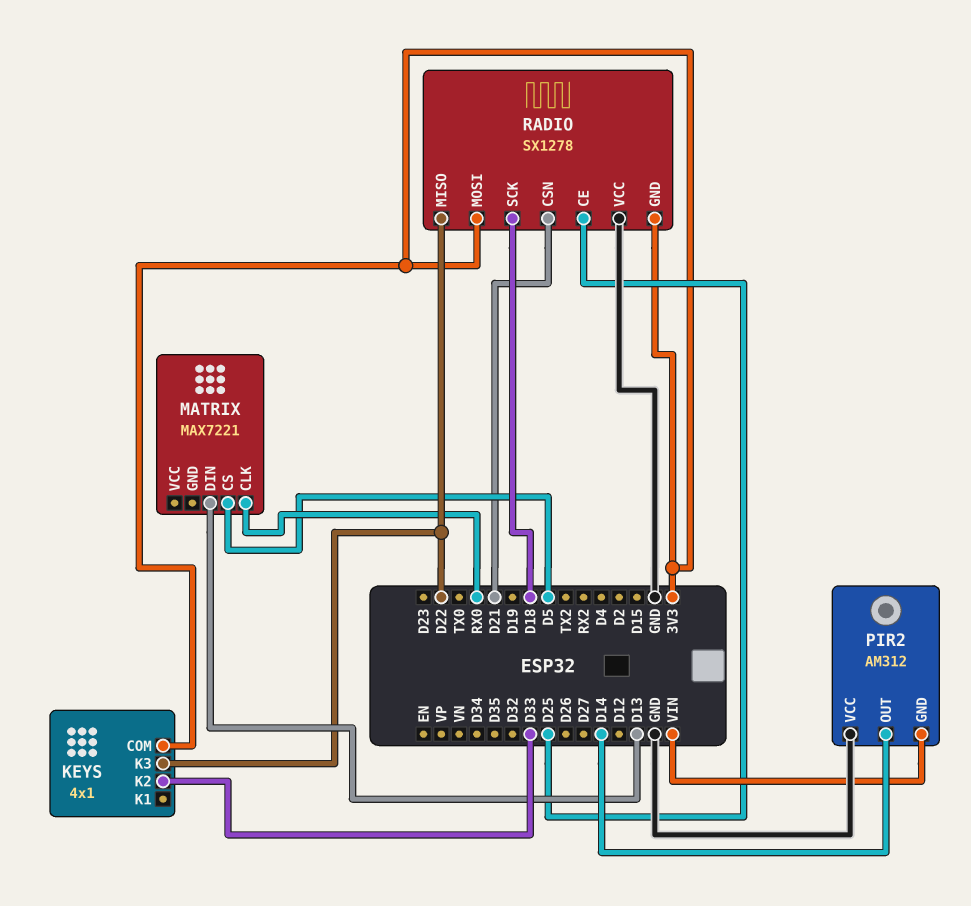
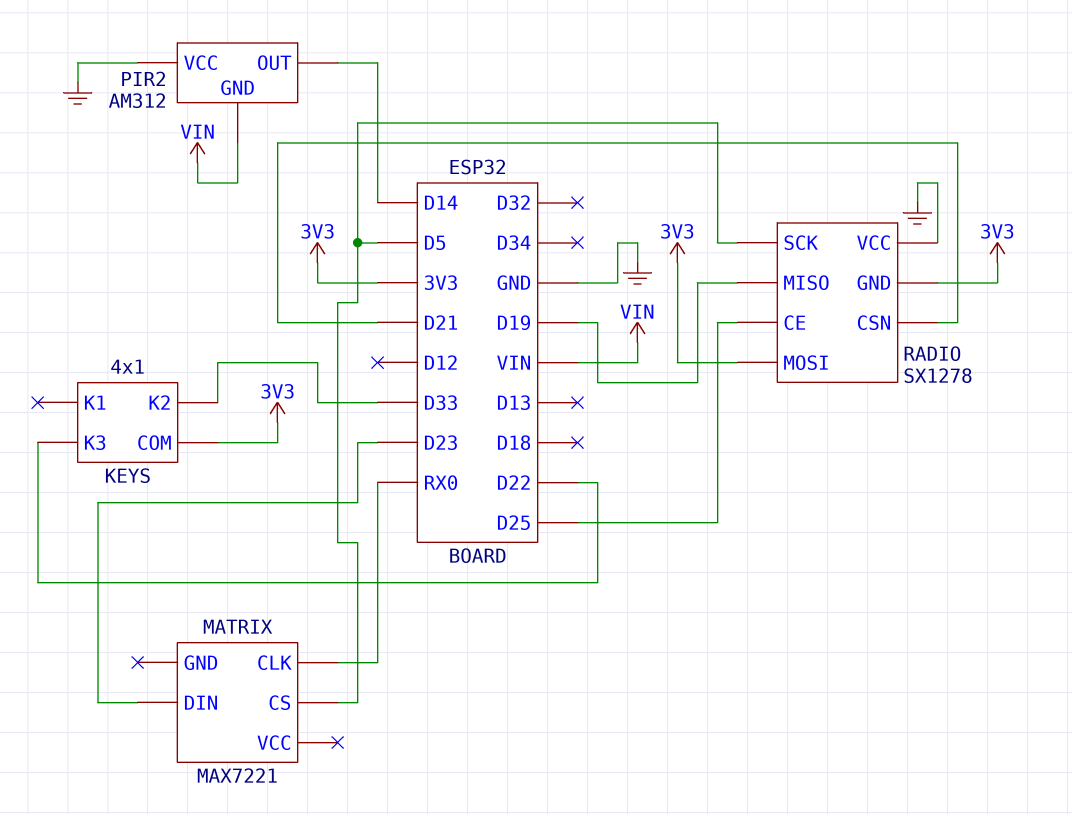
MATRIX pin DIN: D13 -> D23
RADIO pin MISO: D22 -> D19
RADIO pin SCK: D18 -> D5

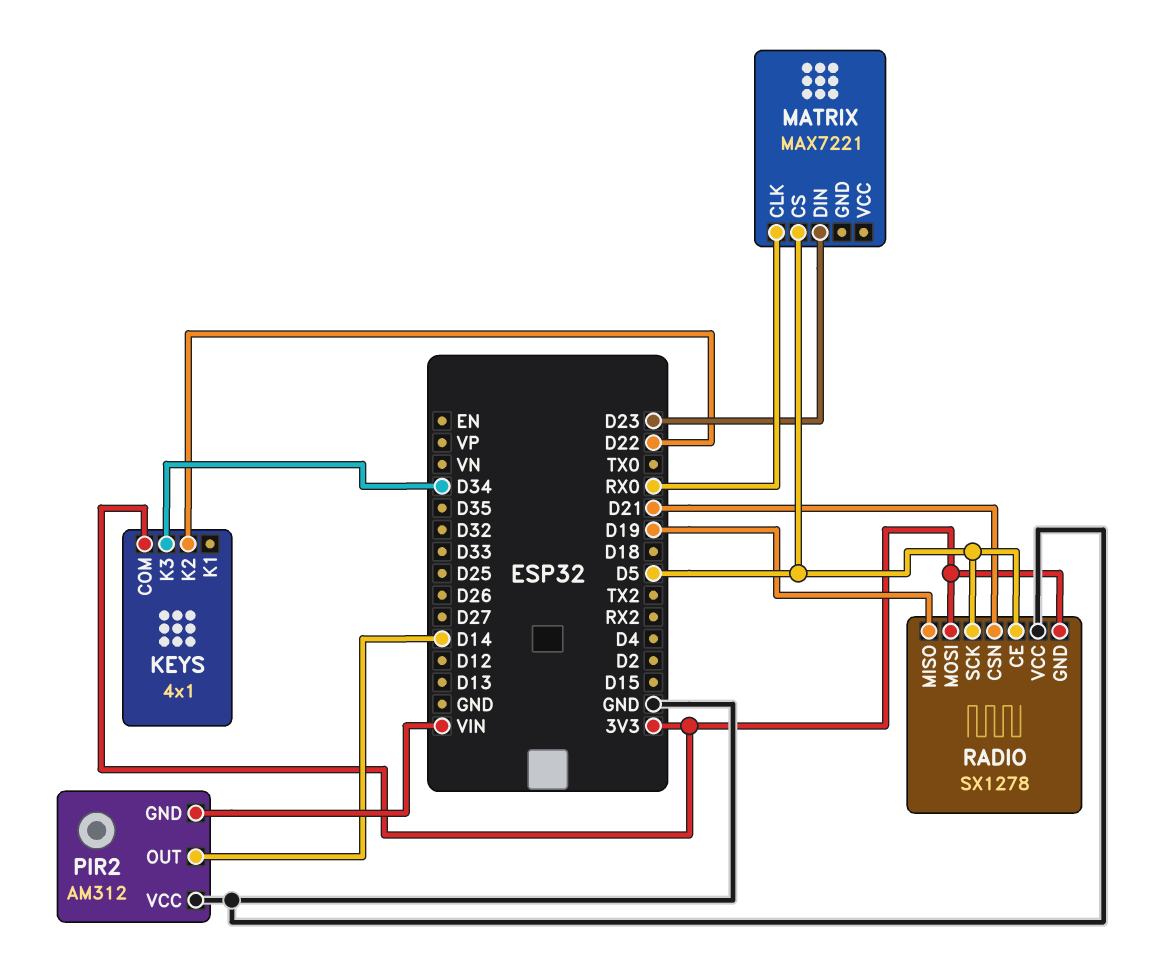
KEYS pin K2: D33 -> D22
KEYS pin K3: D22 -> D34
RADIO pin CE: D25 -> D5

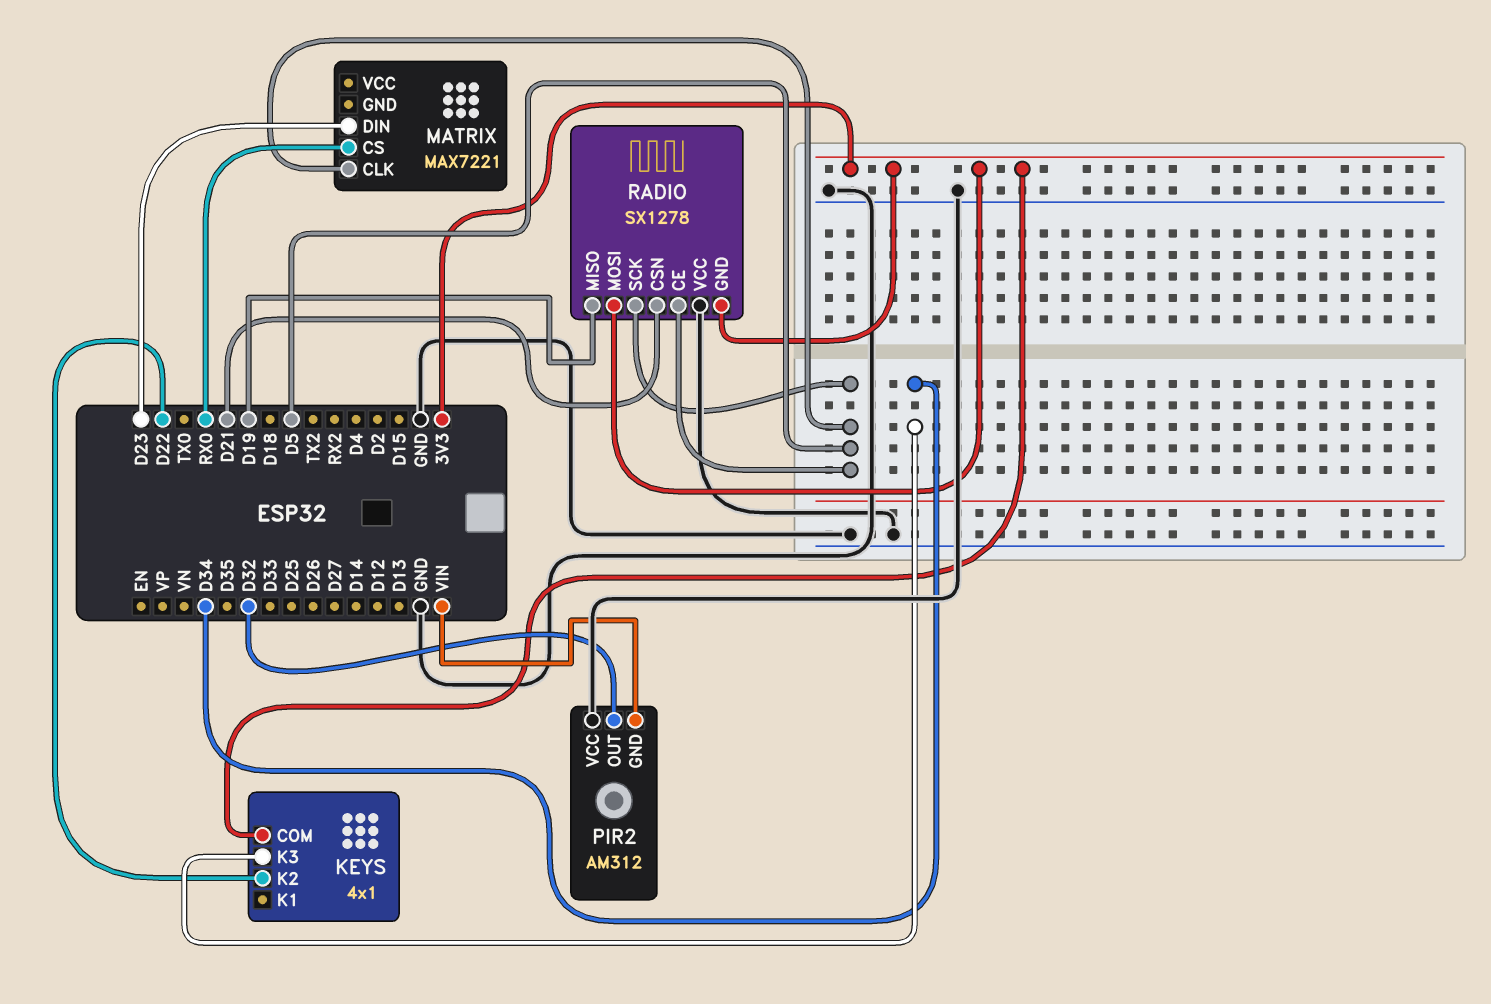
MATRIX pin CLK: RX0 -> D5
MATRIX pin CS: D5 -> RX0
PIR2 pin OUT: D14 -> D32

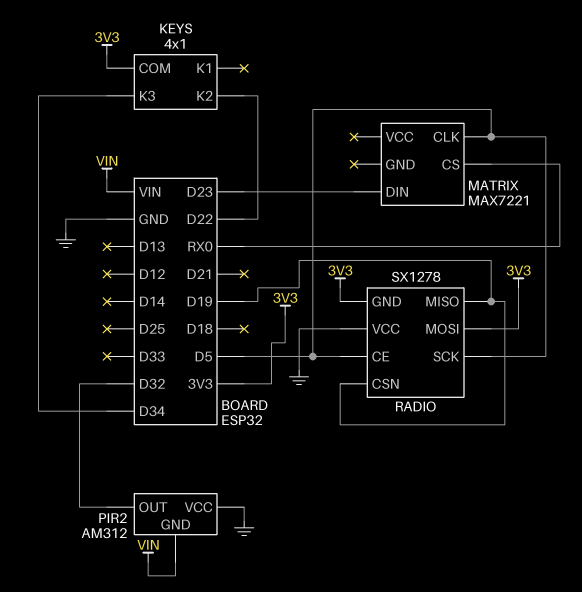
RADIO pin CSN: D21 -> D19

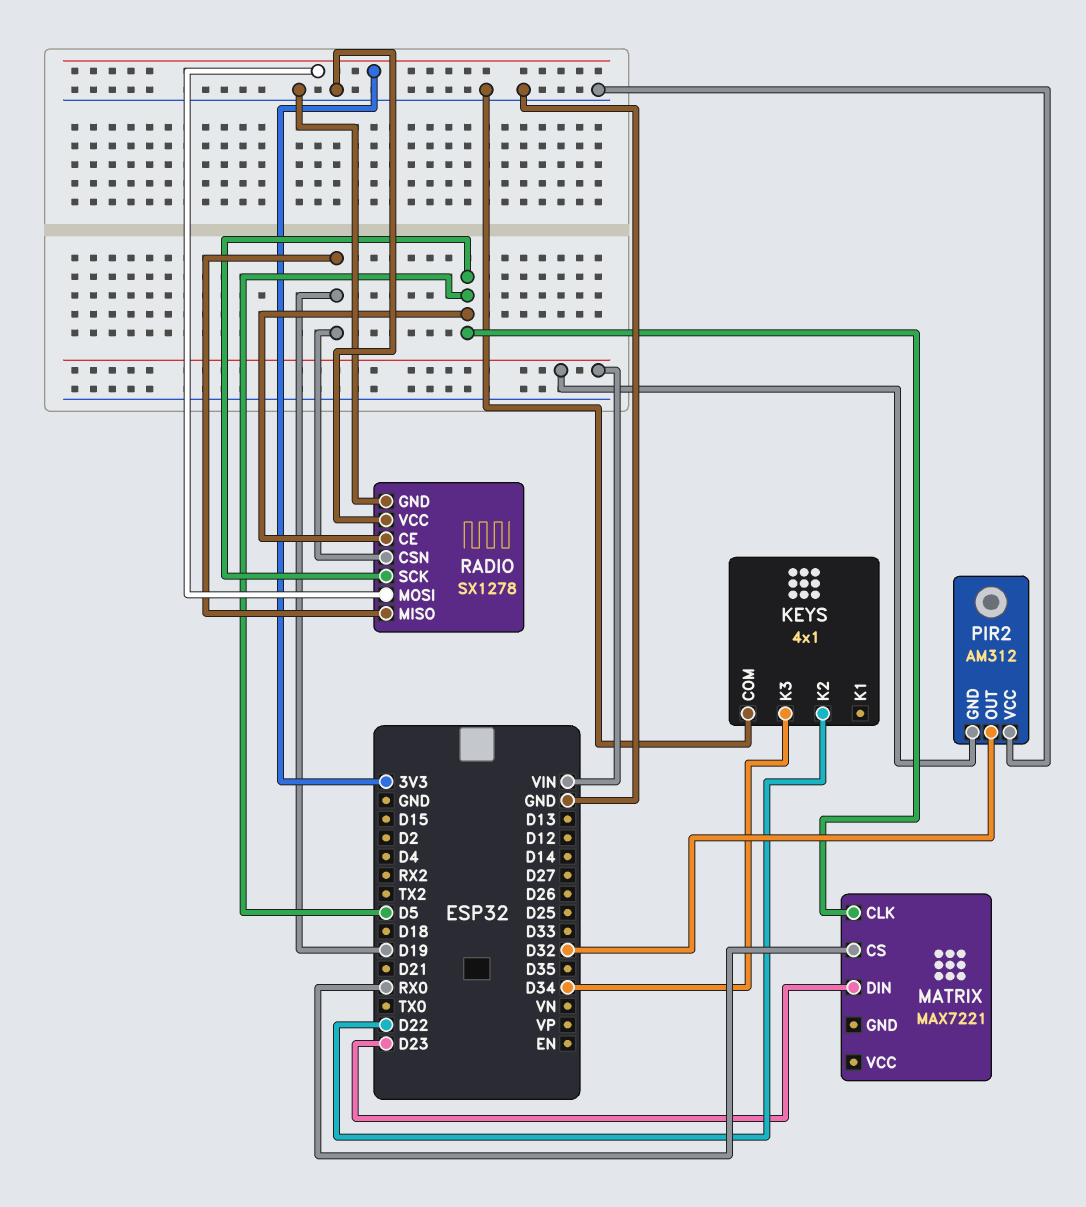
KEYS pin COM: 3V3 -> GND
RADIO pin GND: 3V3 -> GND

